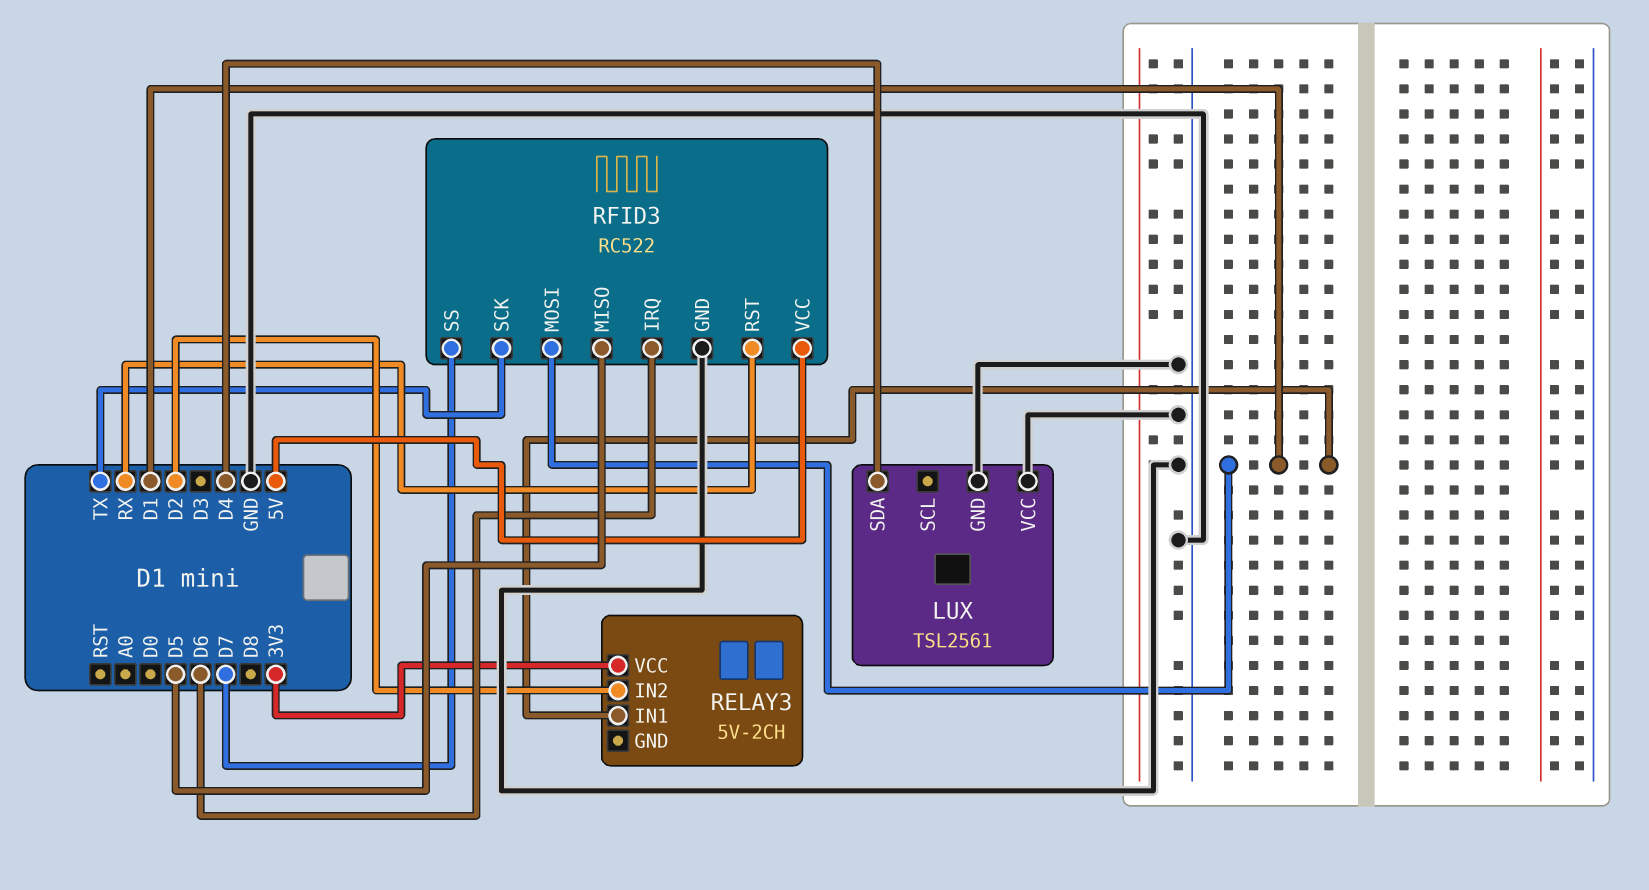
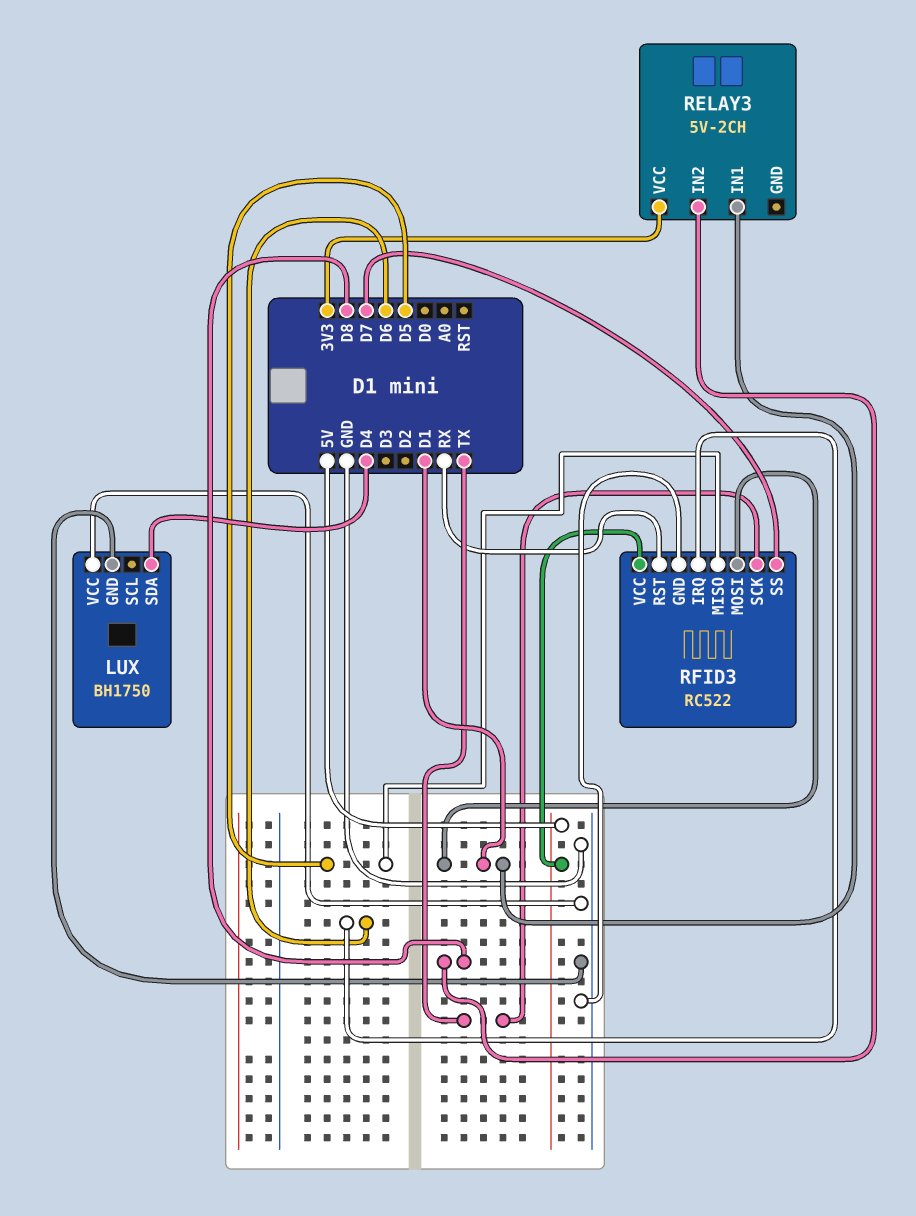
LUX: TSL2561 -> BH1750
RELAY3 pin IN2: D2 -> D8

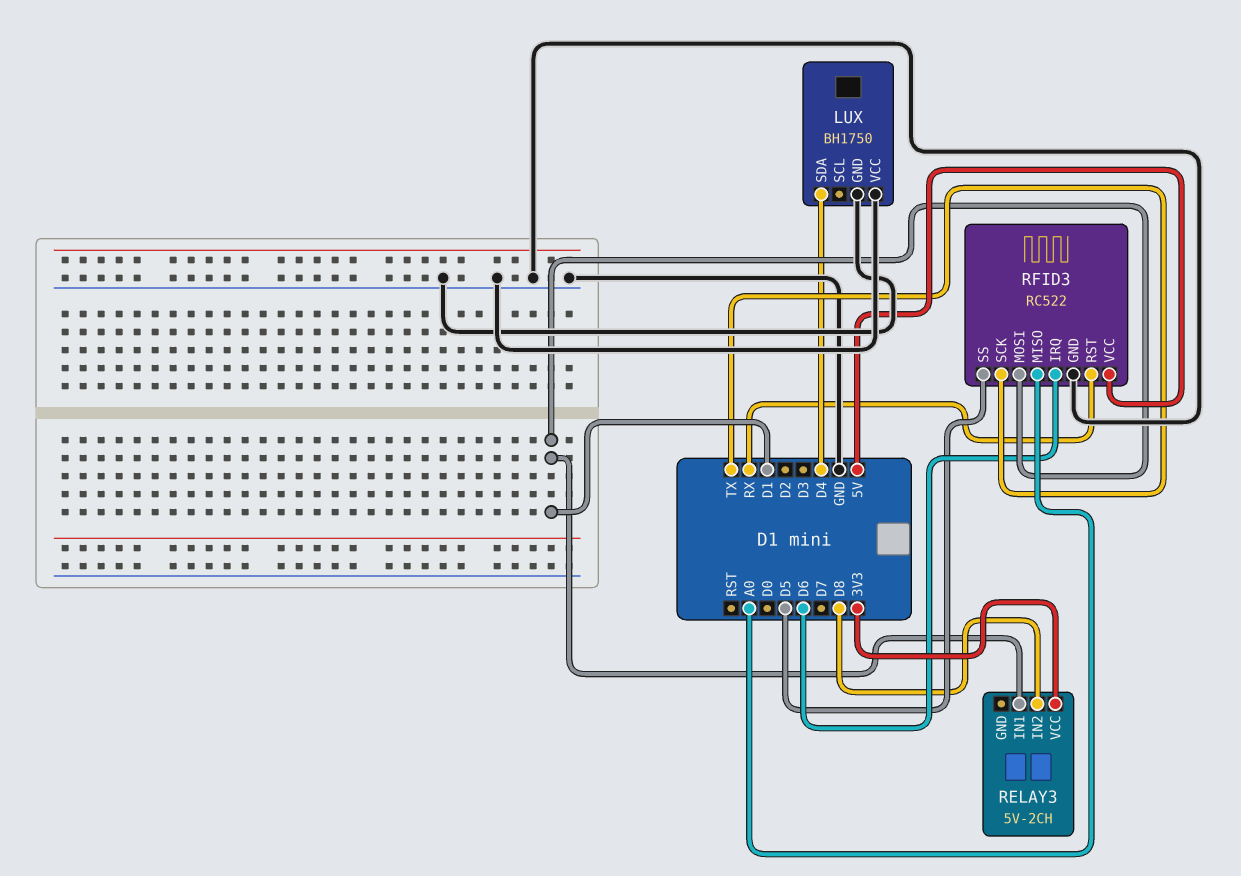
RFID3 pin MISO: D5 -> A0
RFID3 pin SS: D7 -> D5

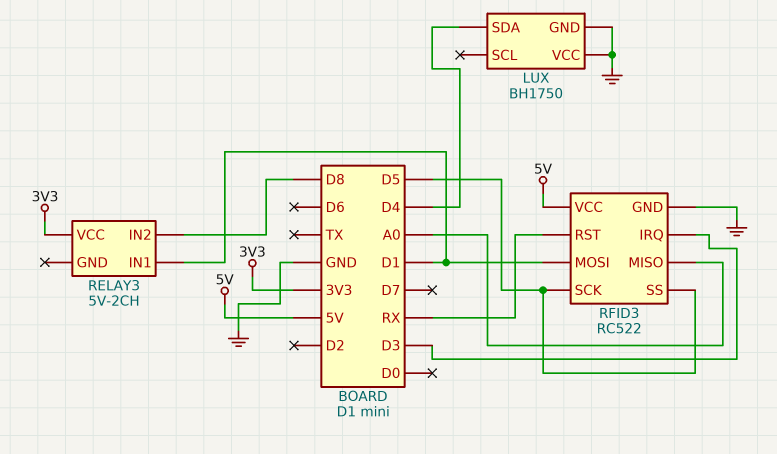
RFID3 pin IRQ: D6 -> D3
RFID3 pin SCK: TX -> D5

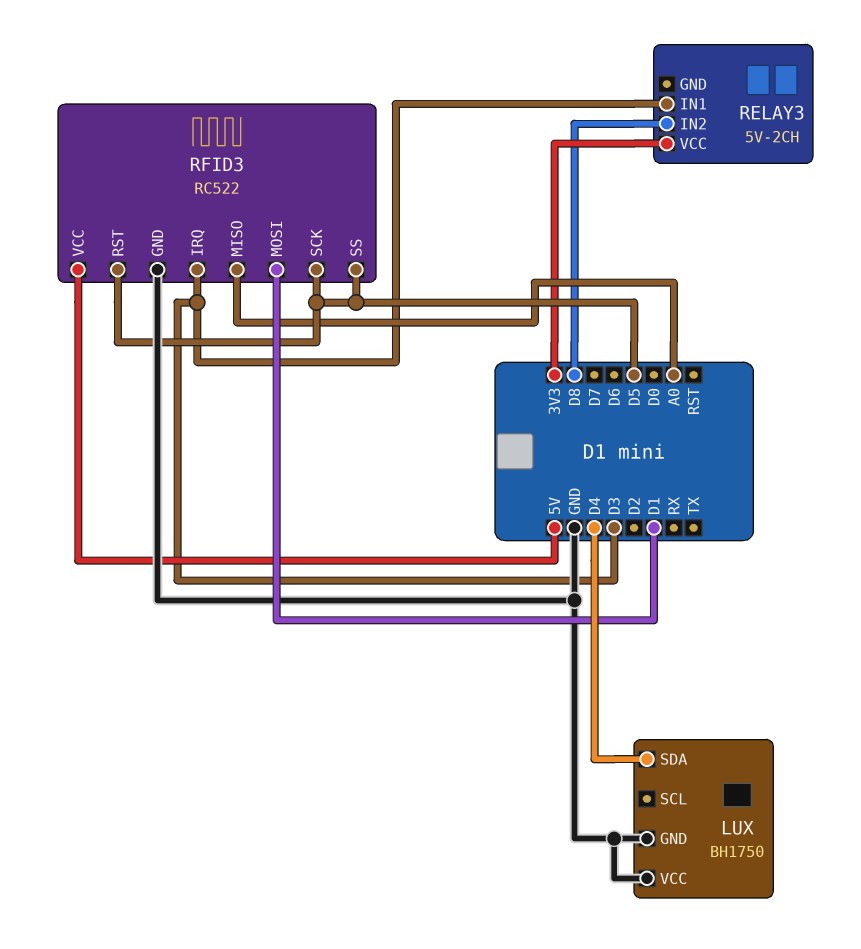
RELAY3 pin IN1: D1 -> D3
RFID3 pin RST: RX -> D5

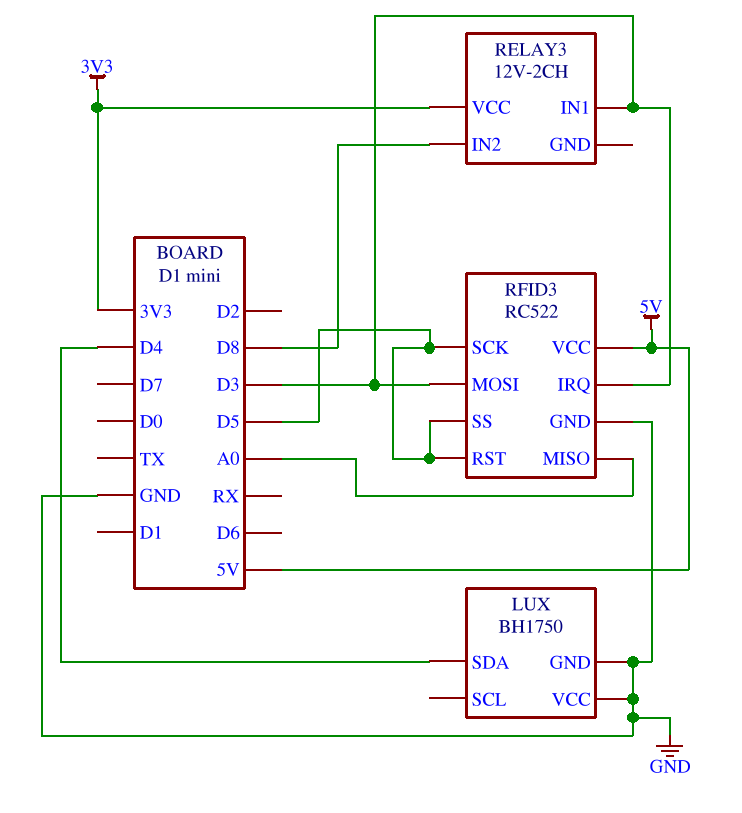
RELAY3: 5V-2CH -> 12V-2CH
RFID3 pin MOSI: D1 -> D3

